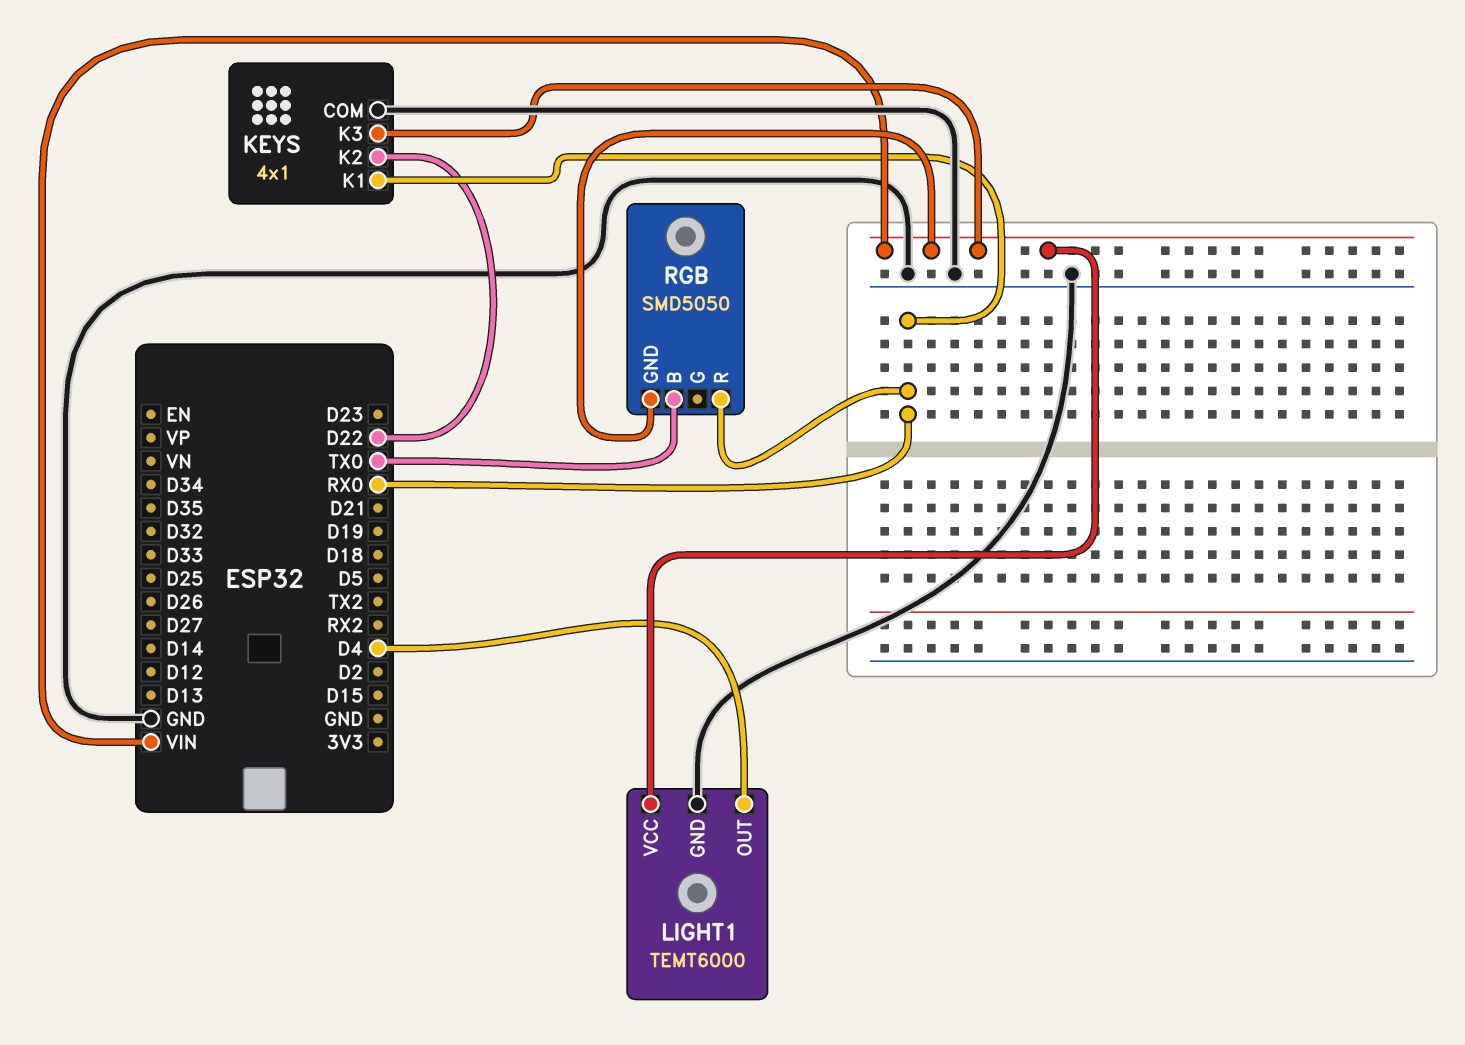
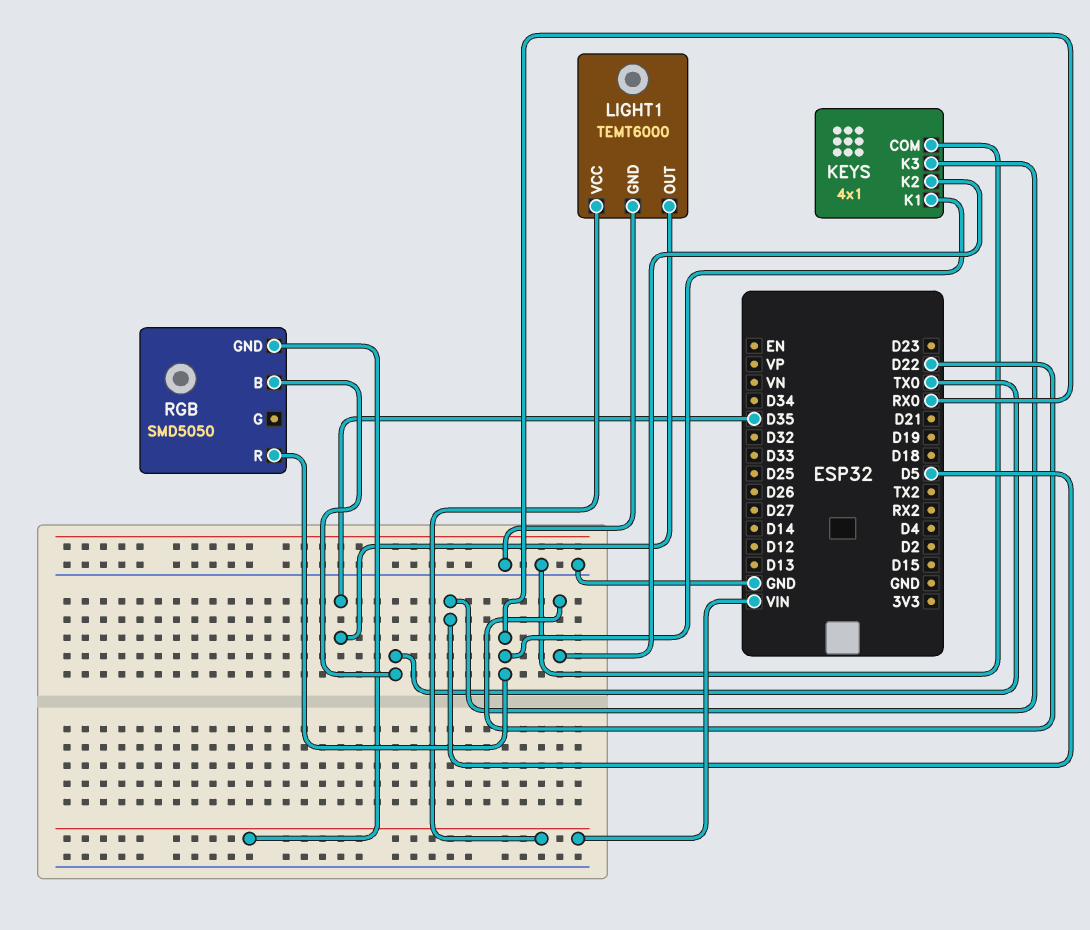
KEYS pin K3: VIN -> D5
LIGHT1 pin OUT: D4 -> D35

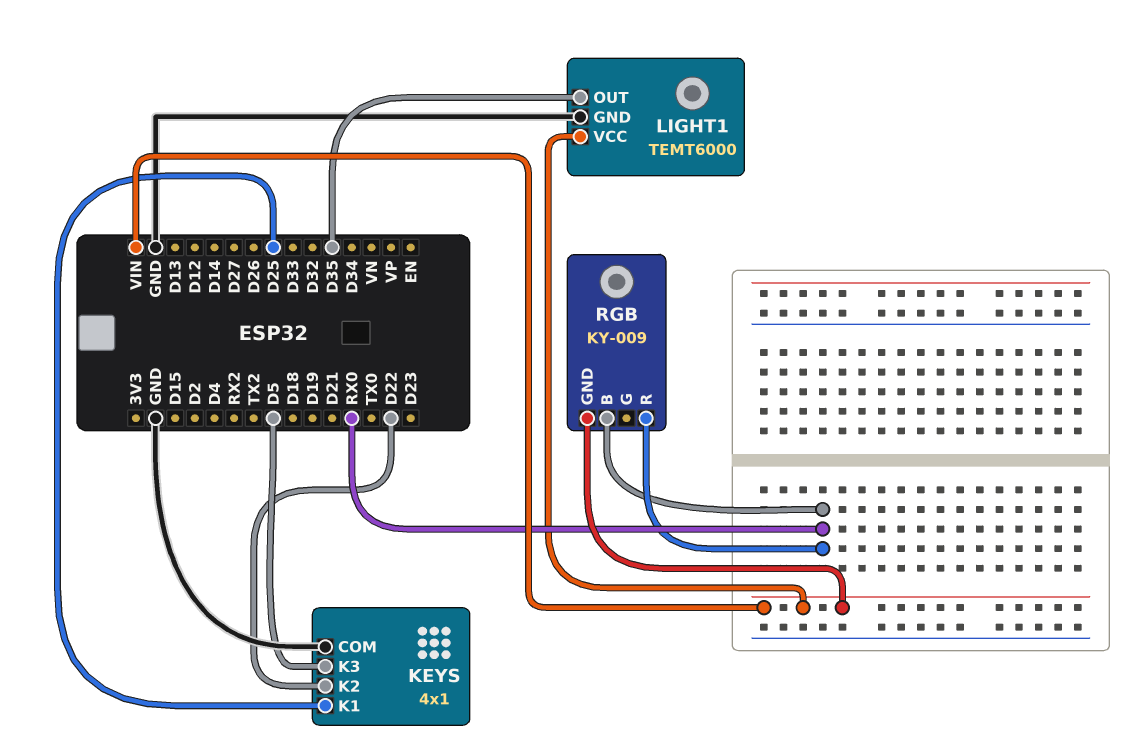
KEYS pin K1: RX0 -> D25
RGB: SMD5050 -> KY-009
RGB pin B: TX0 -> RX0

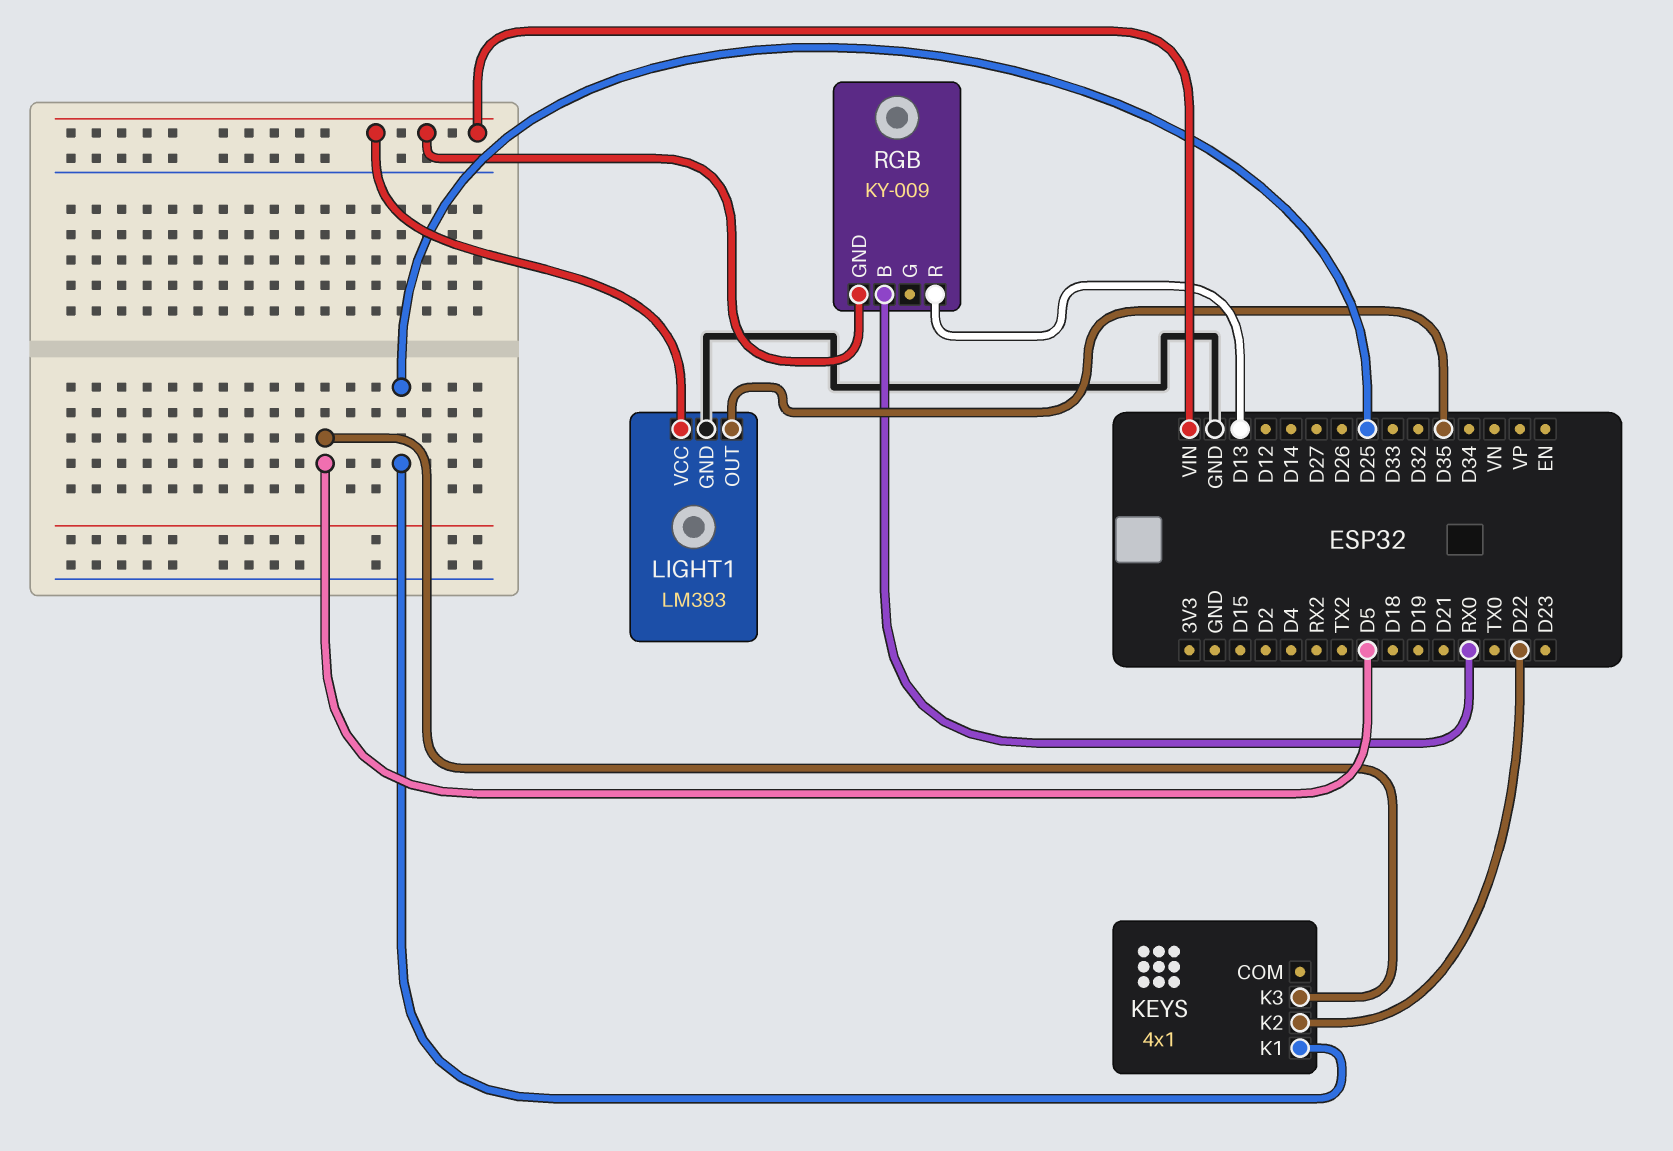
KEYS pin COM: GND -> none
LIGHT1: TEMT6000 -> LM393
RGB pin R: RX0 -> D13

